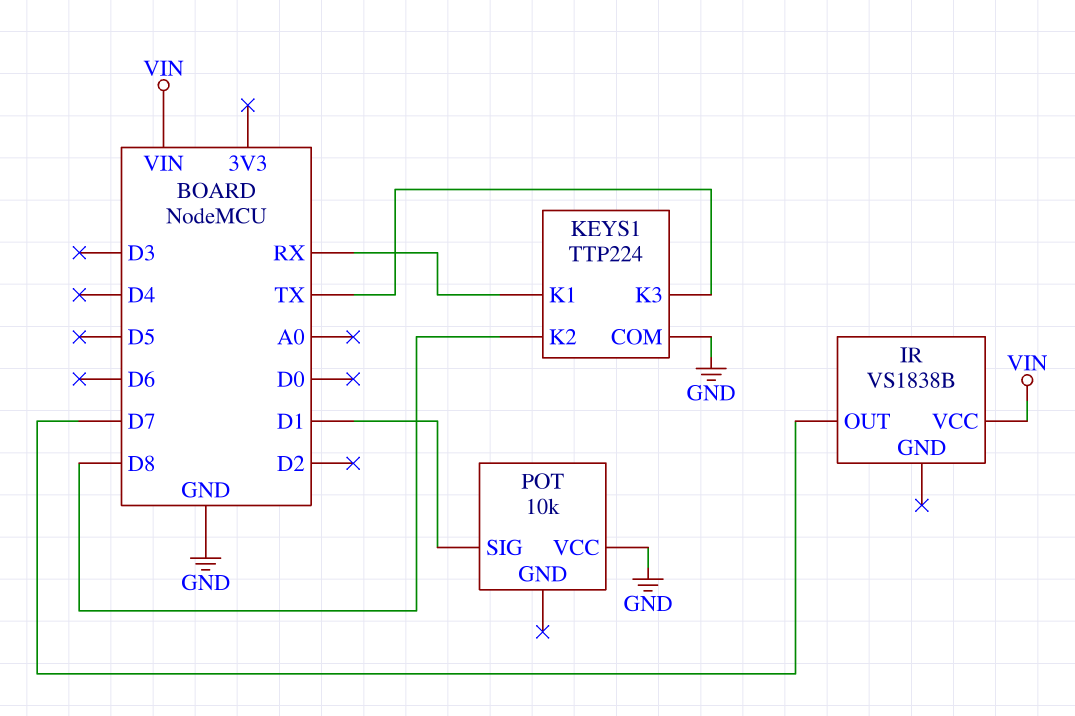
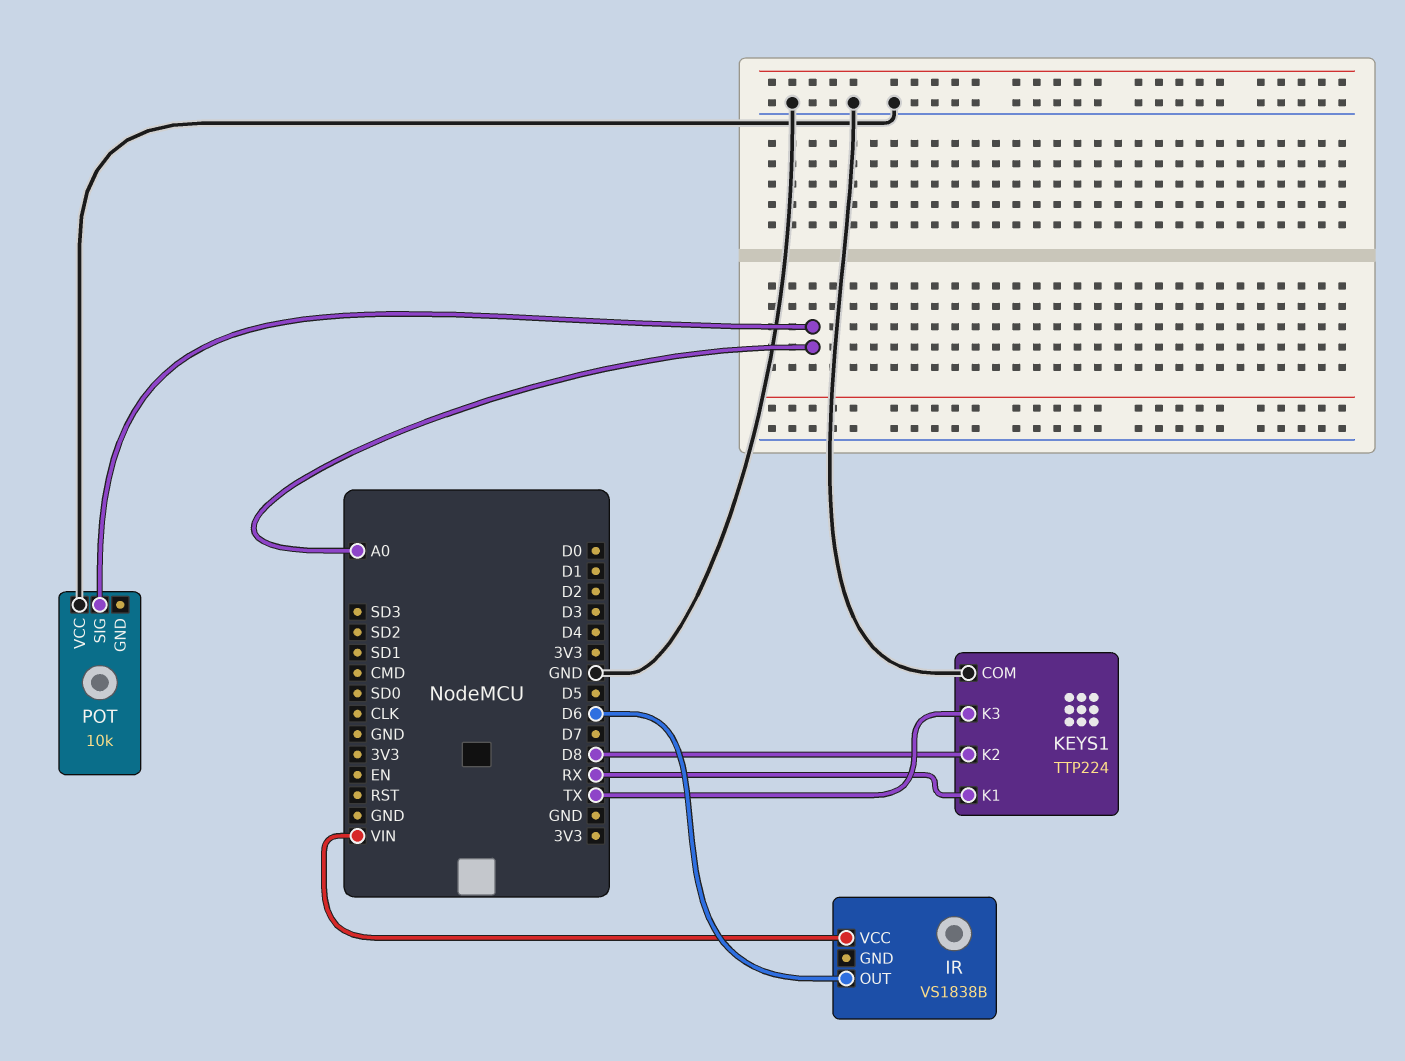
IR pin OUT: D7 -> D6
POT pin SIG: D1 -> A0

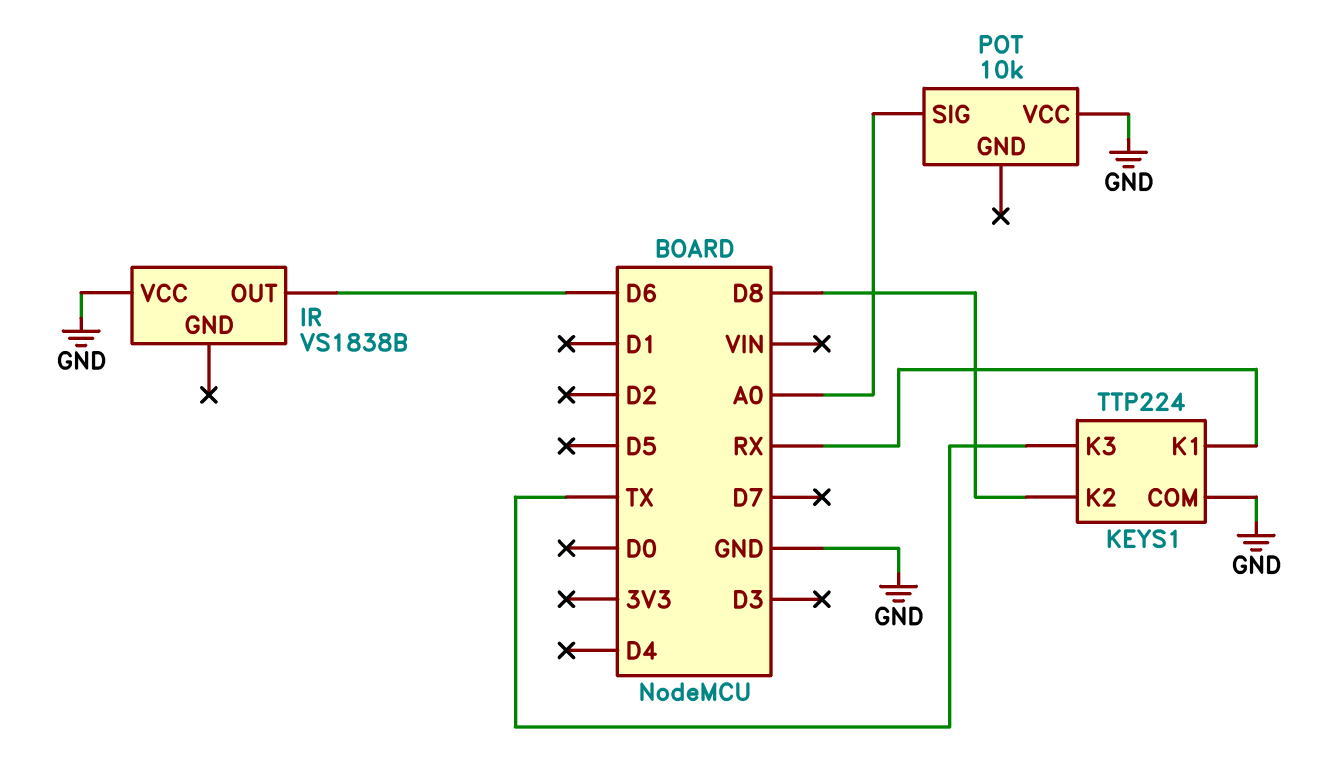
IR pin VCC: VIN -> GND

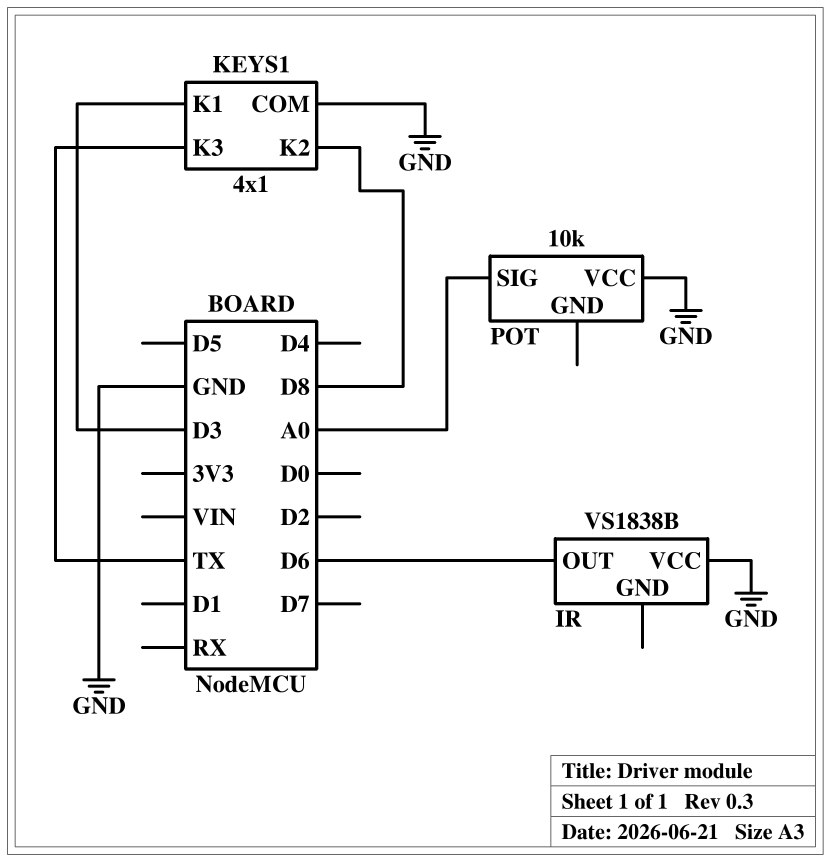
KEYS1: TTP224 -> 4x1
KEYS1 pin K1: RX -> D3

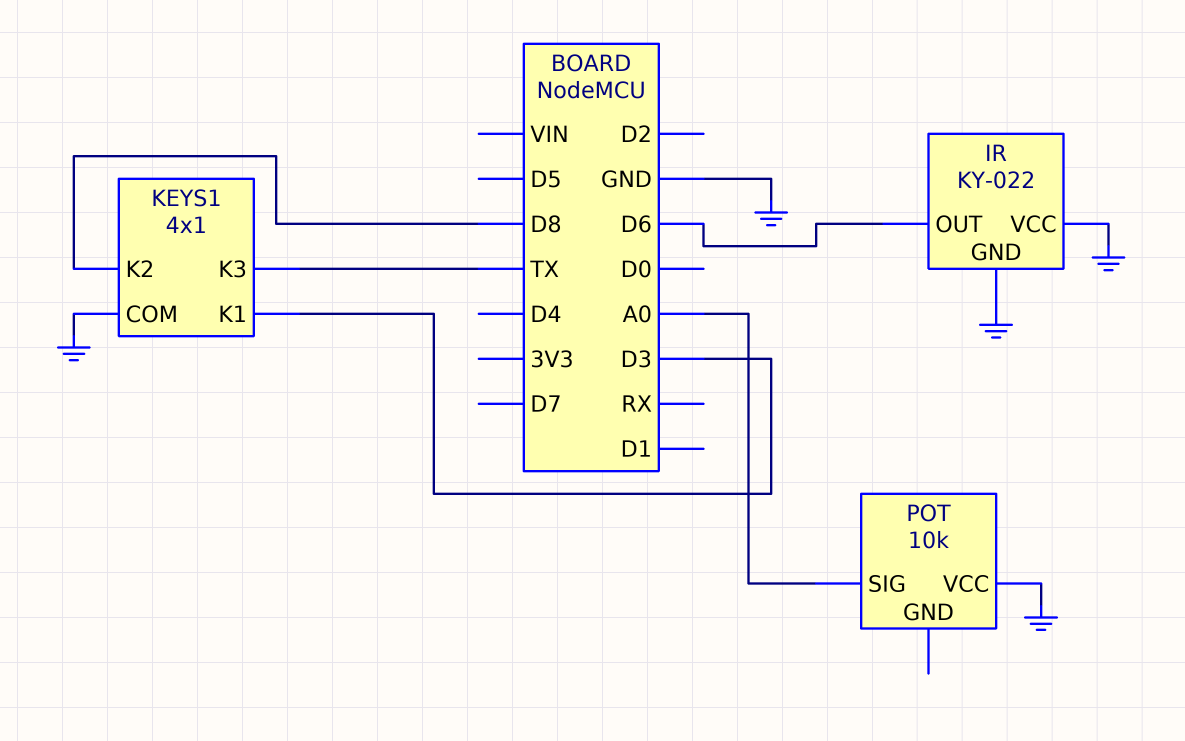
IR: VS1838B -> KY-022
IR pin GND: none -> GND

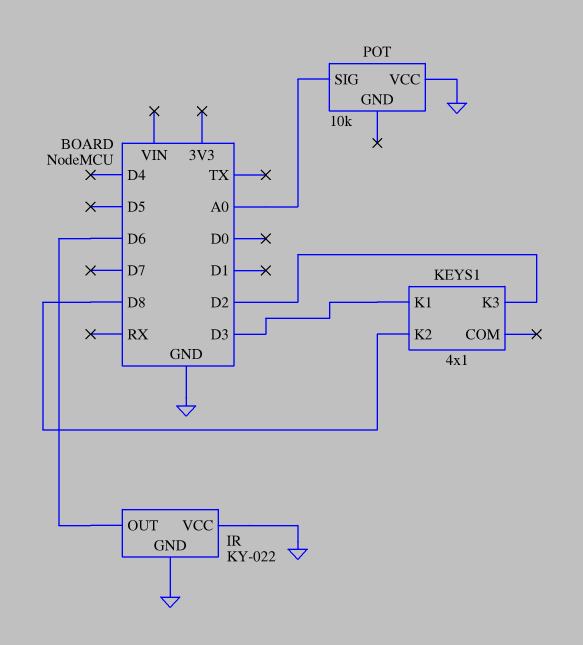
KEYS1 pin COM: GND -> none
KEYS1 pin K3: TX -> D2

